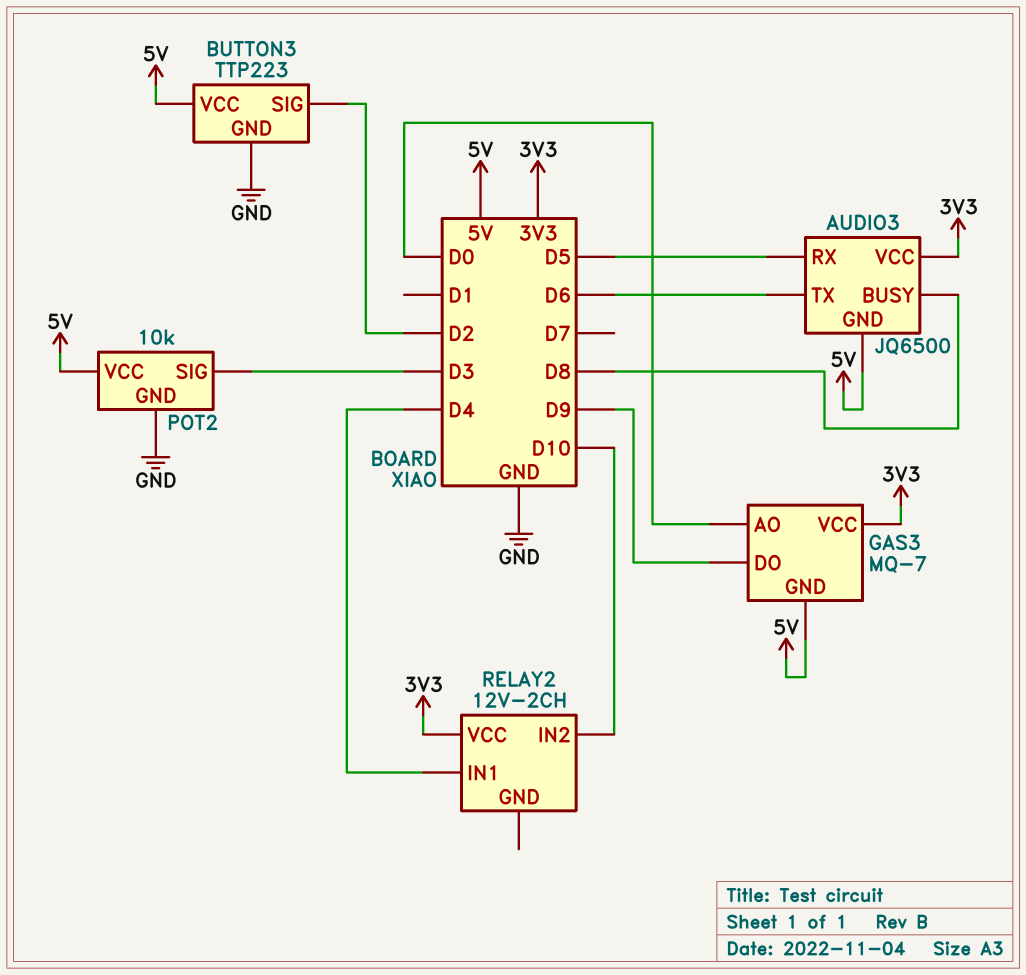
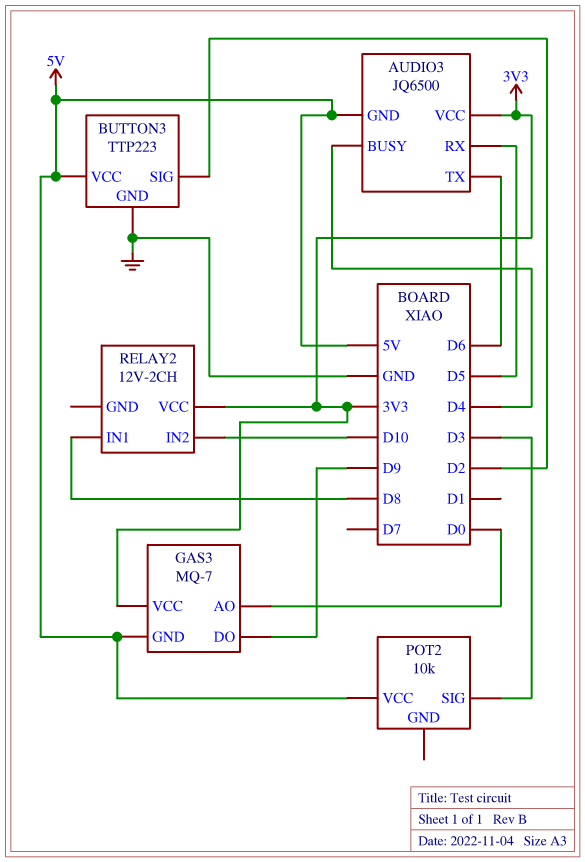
AUDIO3 pin BUSY: D8 -> D4
POT2 pin GND: GND -> none
RELAY2 pin IN1: D4 -> D8

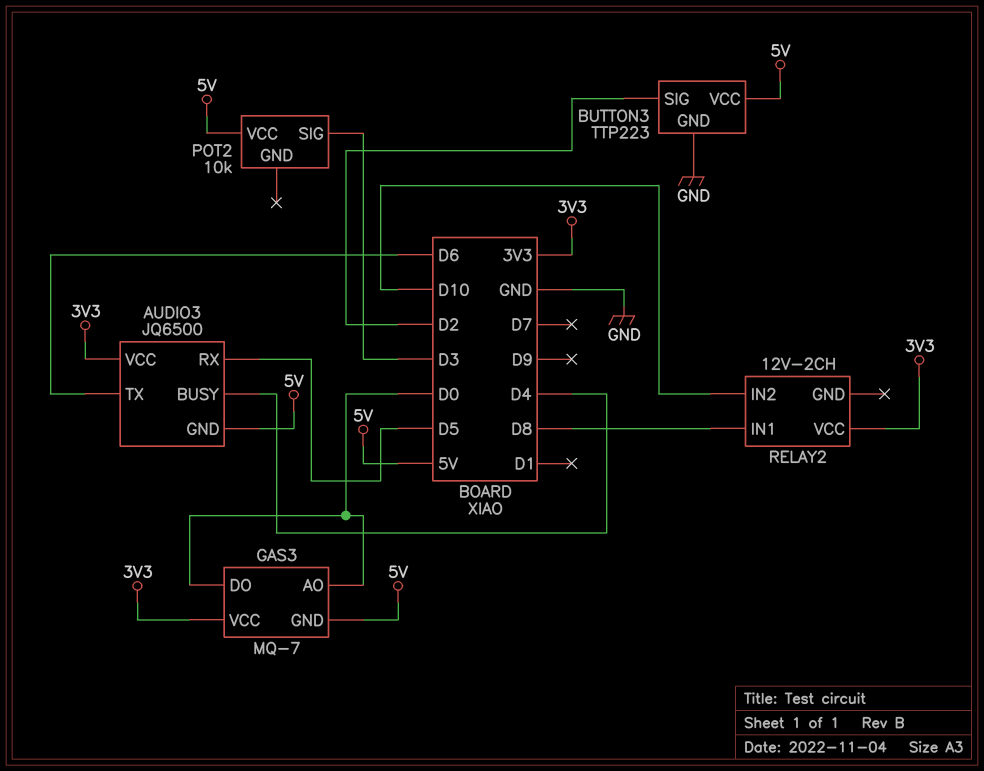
GAS3 pin DO: D9 -> D0

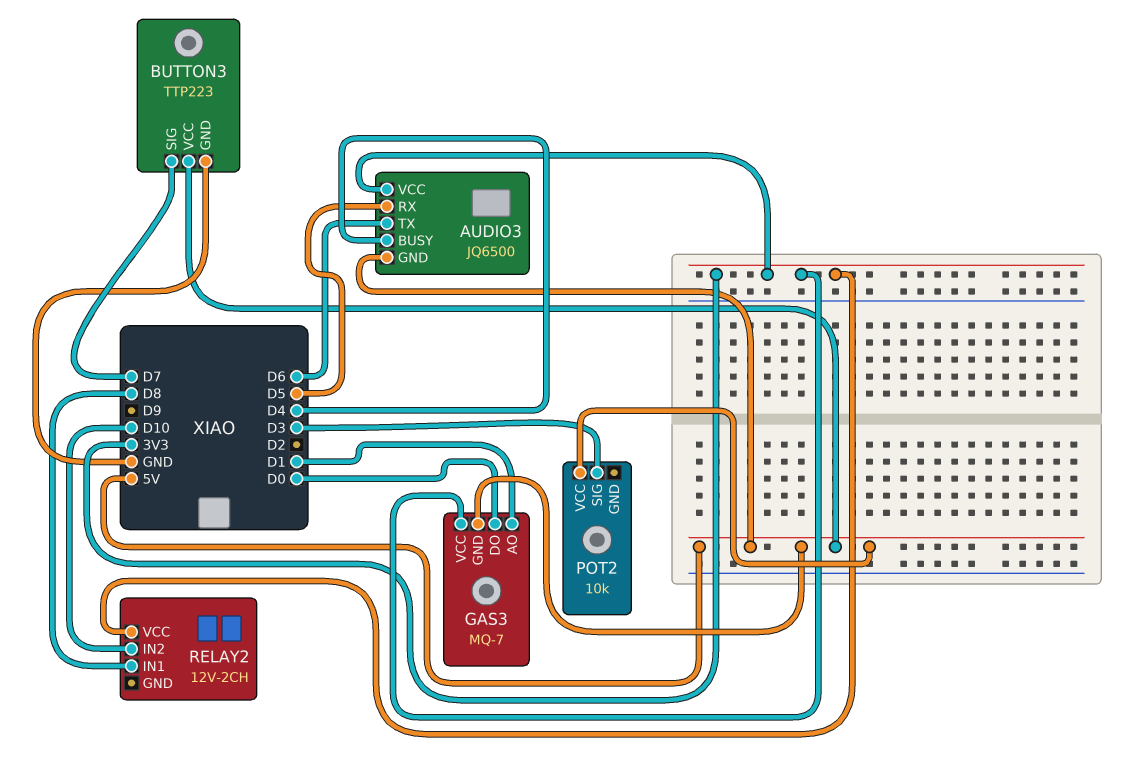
BUTTON3 pin SIG: D2 -> D7
GAS3 pin AO: D0 -> D1

